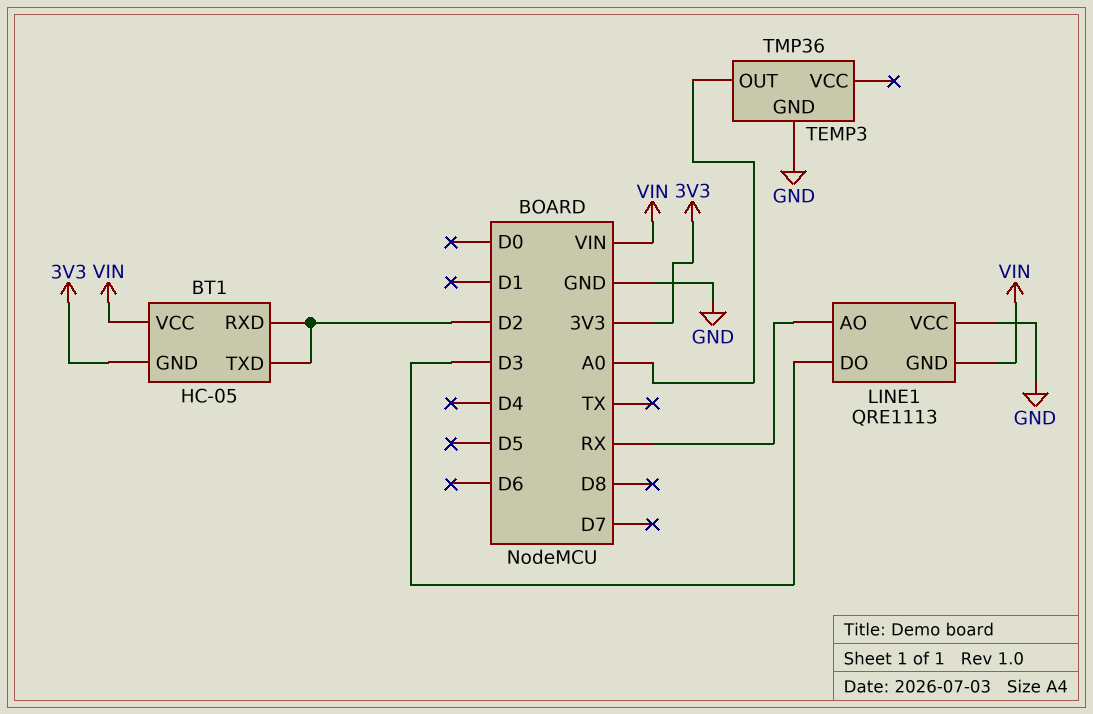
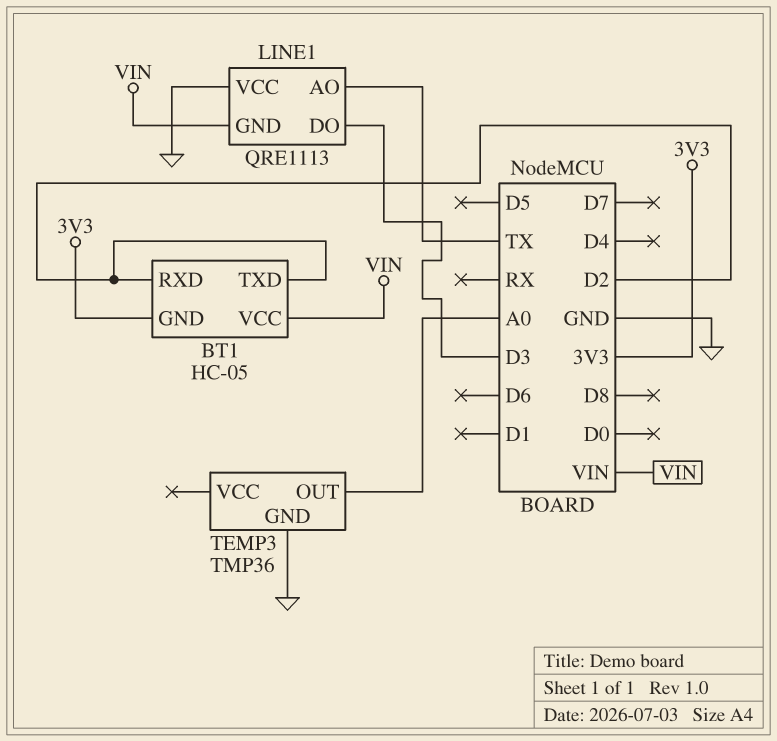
LINE1 pin AO: RX -> TX

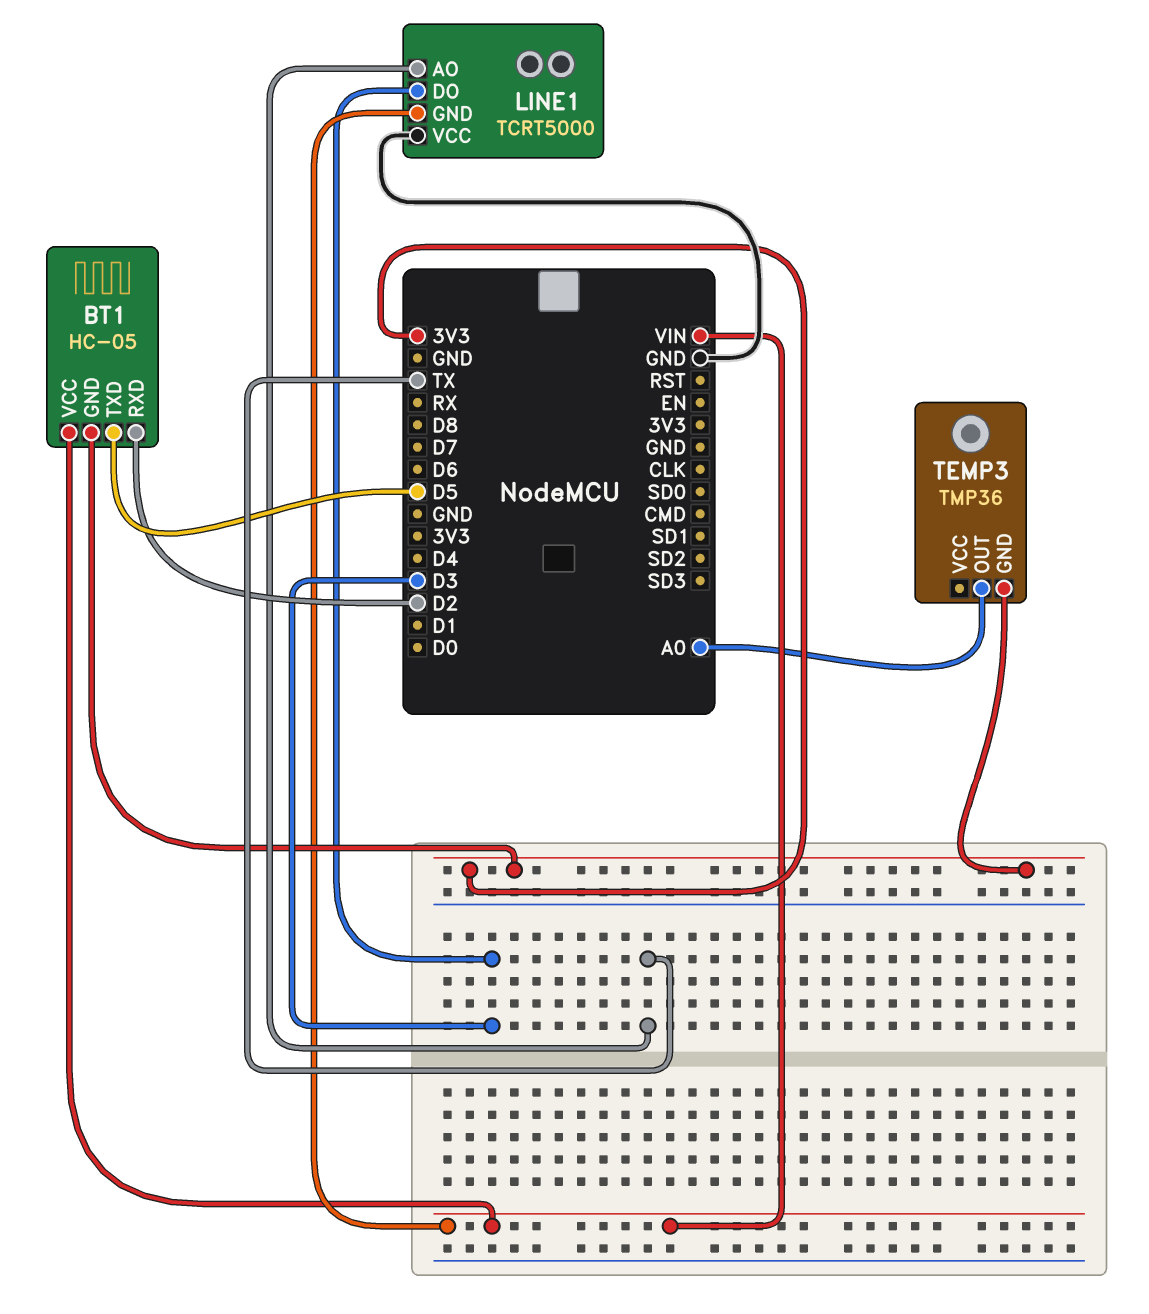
BT1 pin TXD: D2 -> D5
LINE1: QRE1113 -> TCRT5000
TEMP3 pin GND: GND -> 3V3

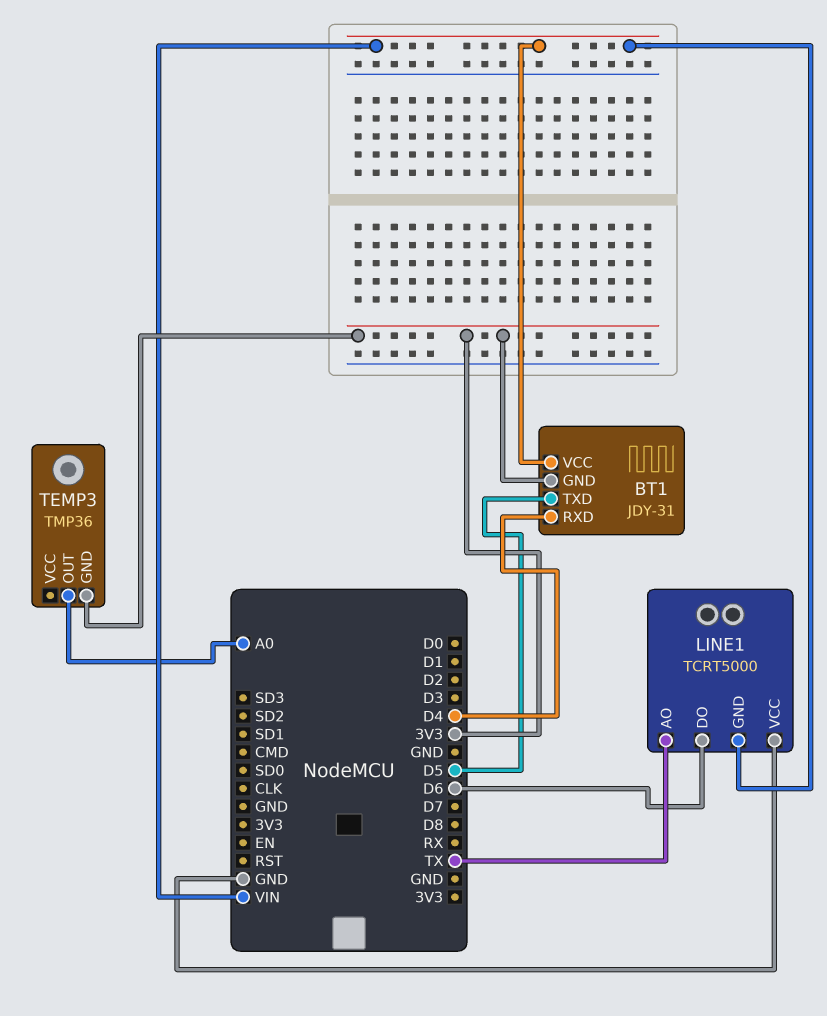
BT1: HC-05 -> JDY-31
BT1 pin RXD: D2 -> D4
LINE1 pin DO: D3 -> D6

